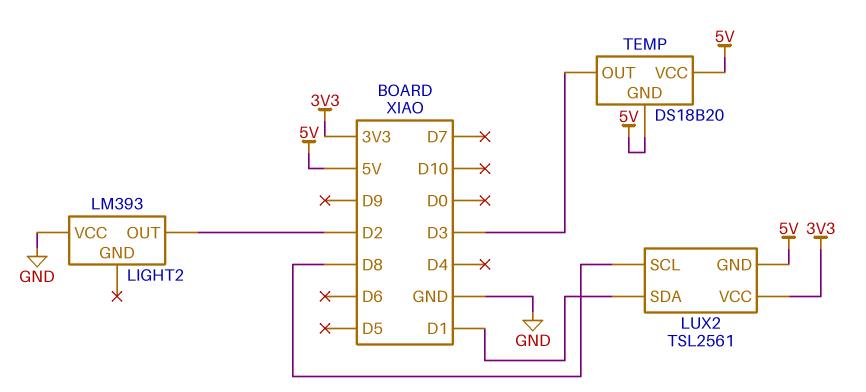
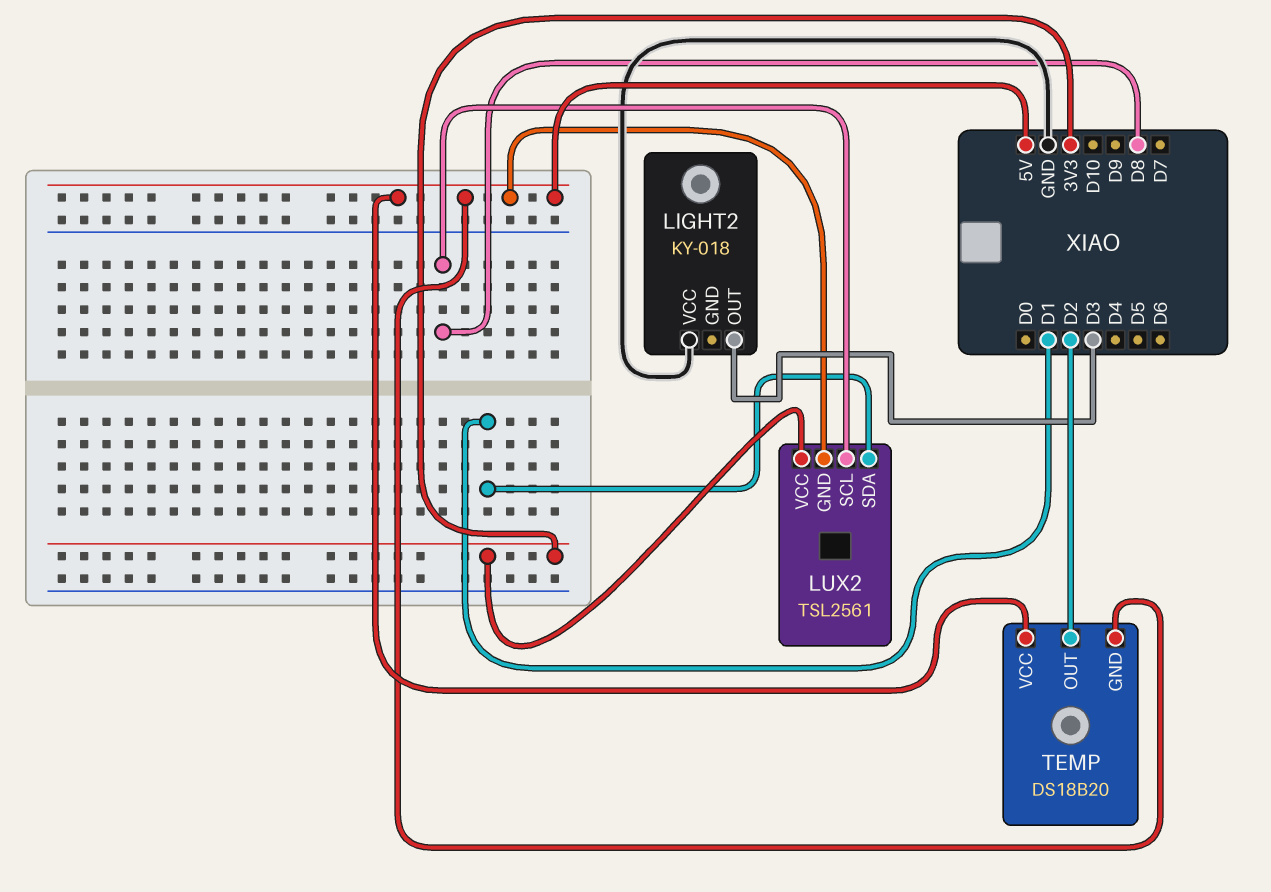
LIGHT2: LM393 -> KY-018
LIGHT2 pin OUT: D2 -> D3
TEMP pin OUT: D3 -> D2

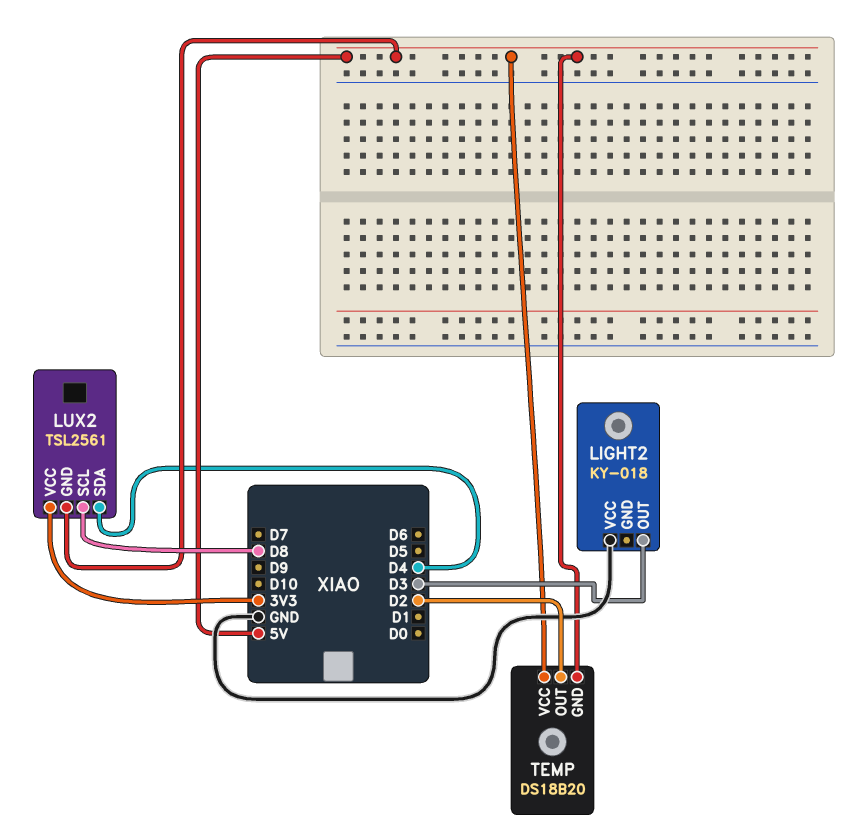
LUX2 pin SDA: D1 -> D4

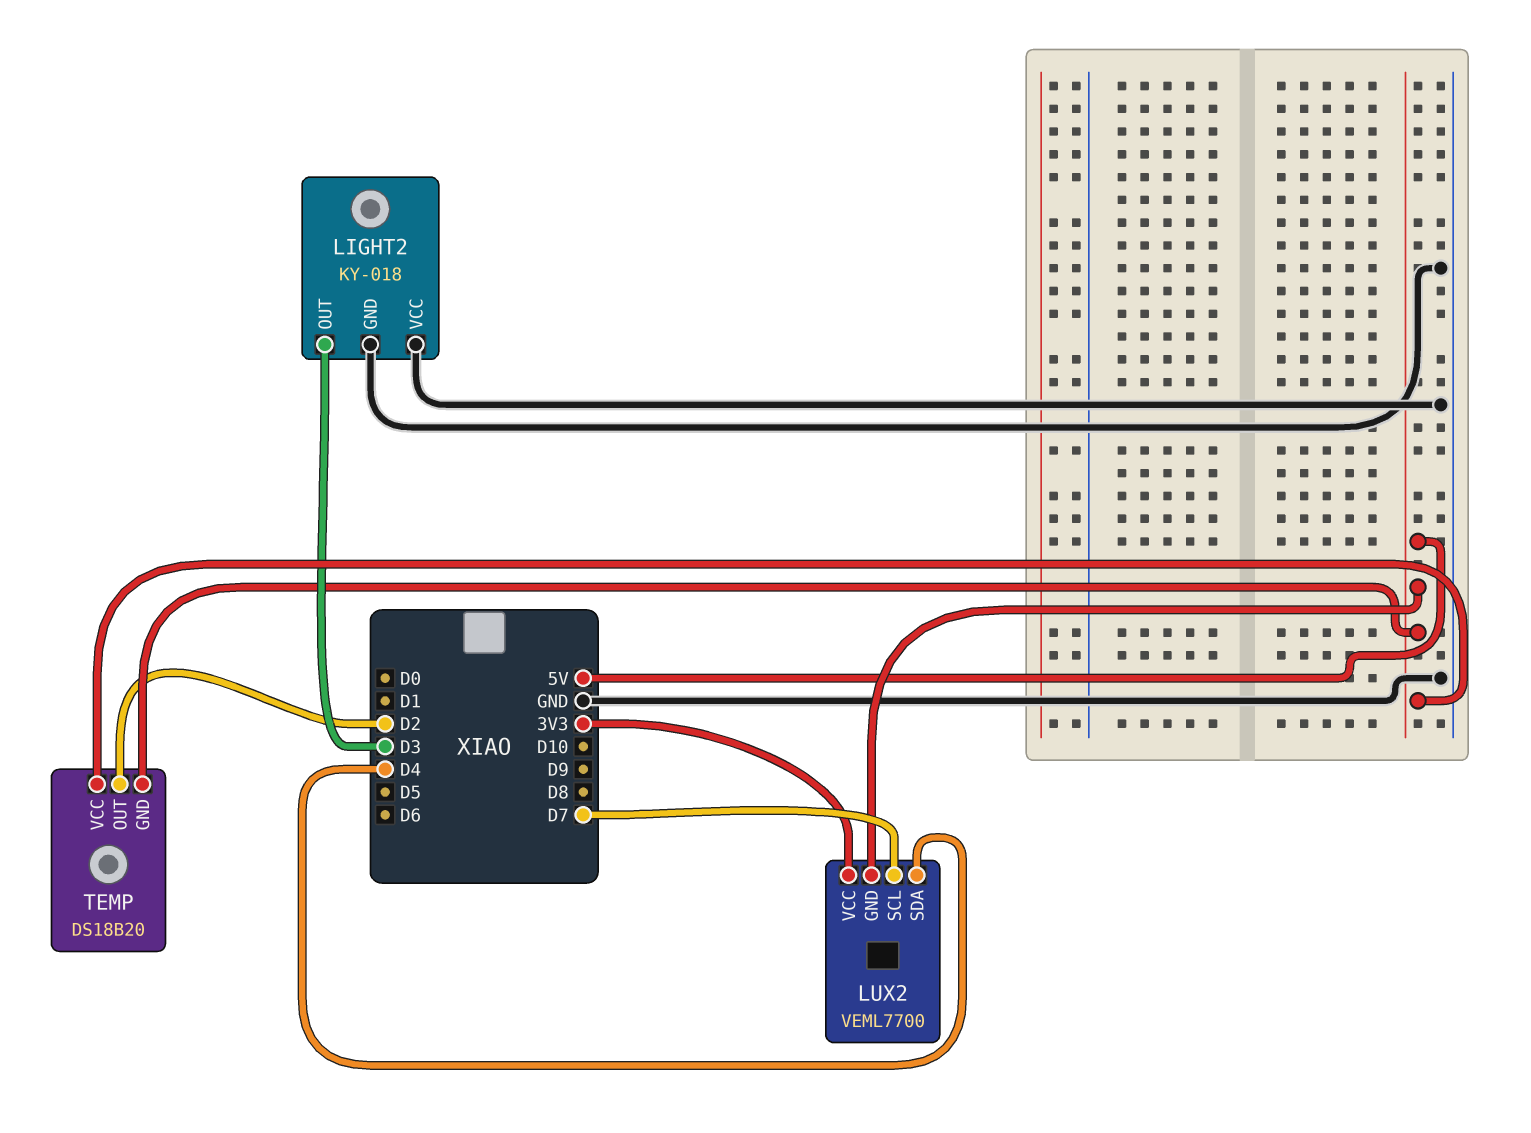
LIGHT2 pin GND: none -> GND
LUX2: TSL2561 -> VEML7700
LUX2 pin SCL: D8 -> D7

